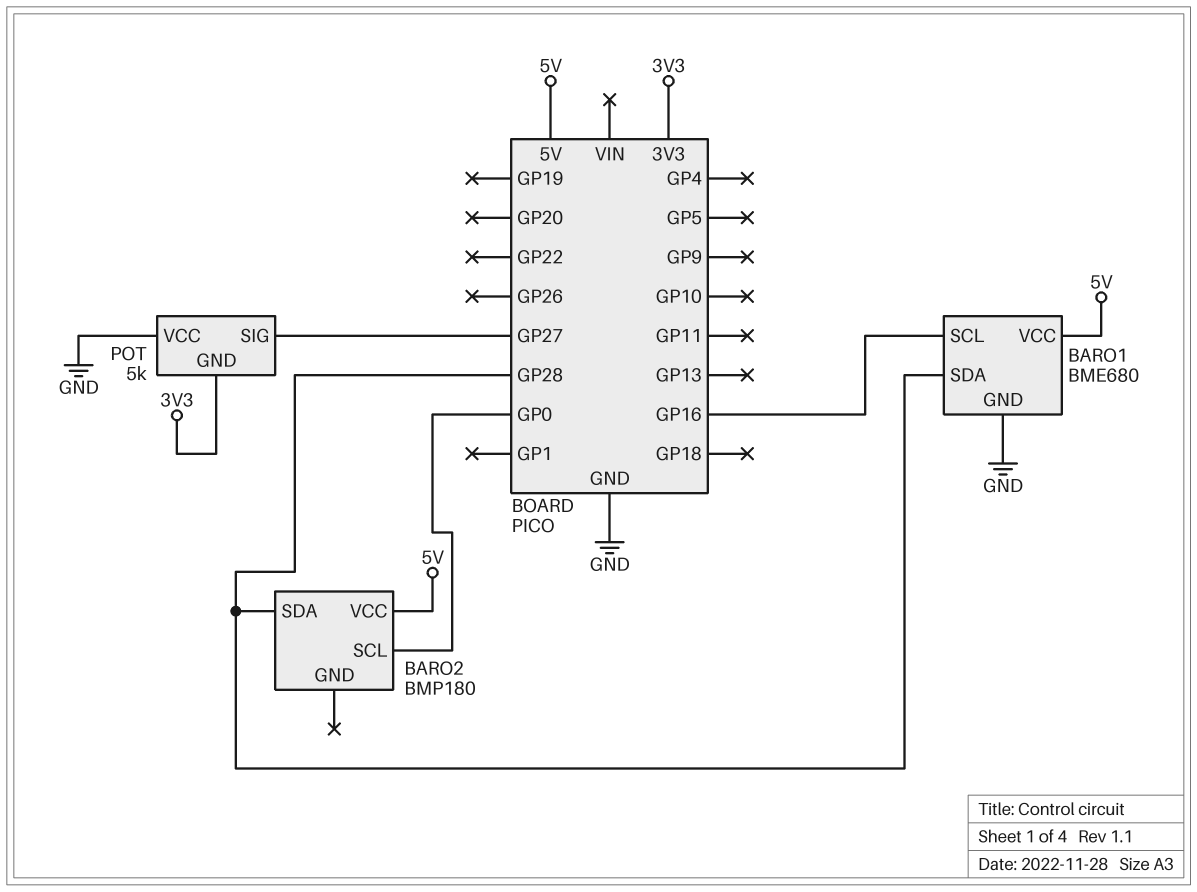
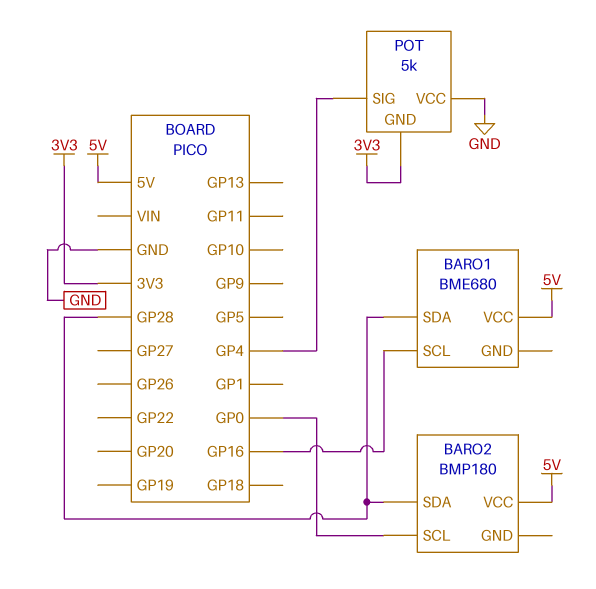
BARO1 pin GND: GND -> none
POT pin SIG: GP27 -> GP4

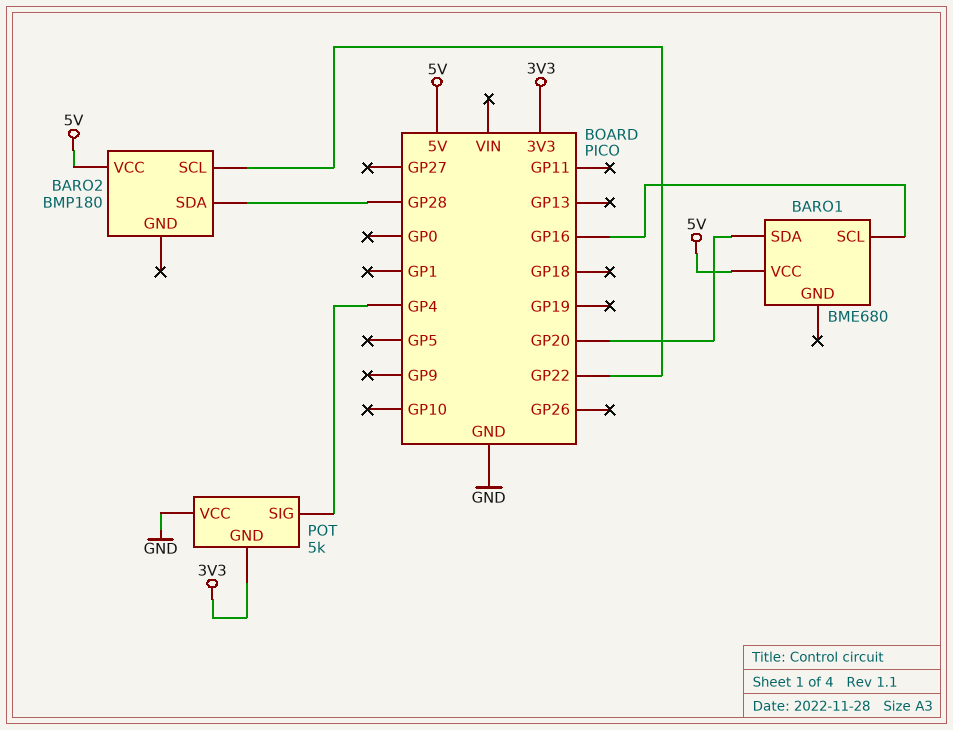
BARO1 pin SDA: GP28 -> GP20
BARO2 pin SCL: GP0 -> GP22

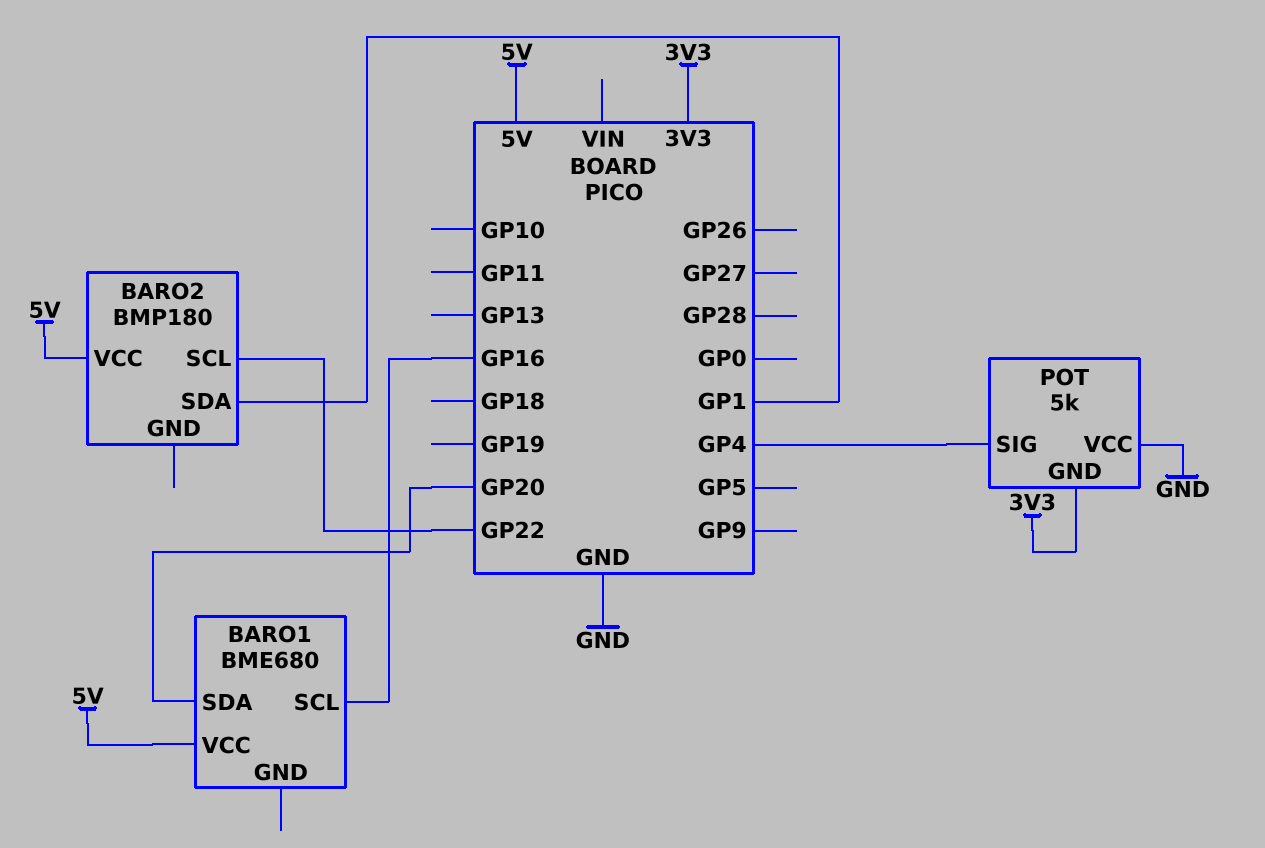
BARO2 pin SDA: GP28 -> GP1

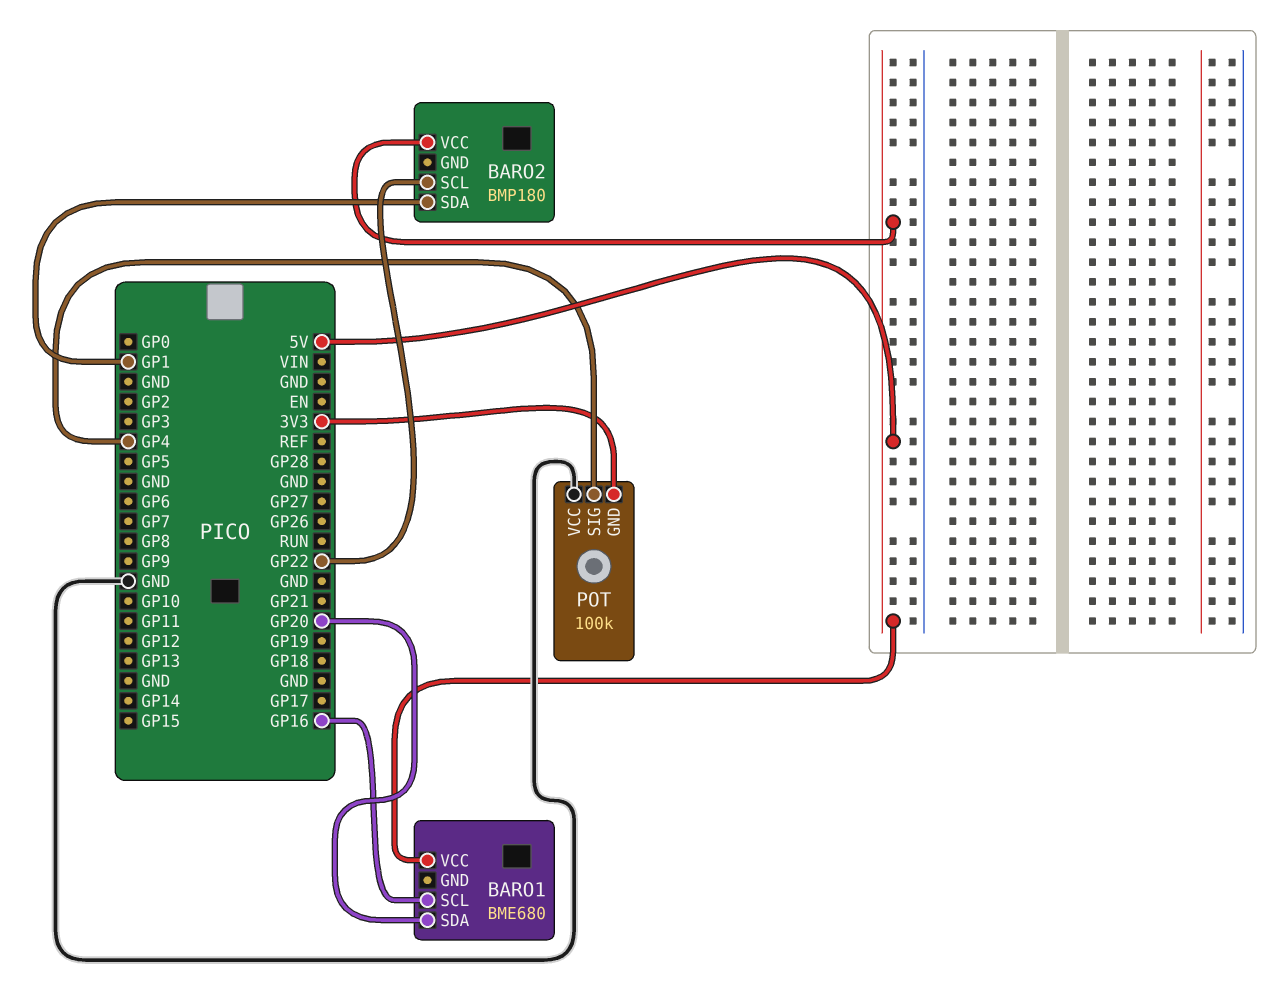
POT: 5k -> 100k

